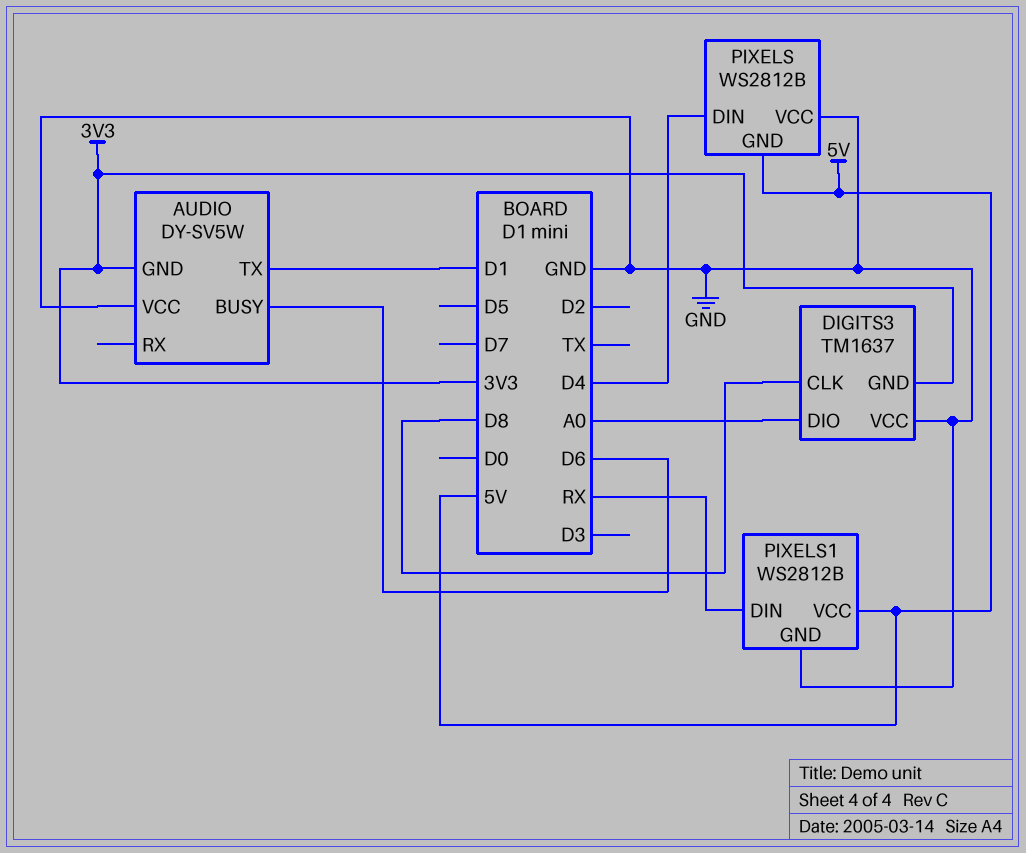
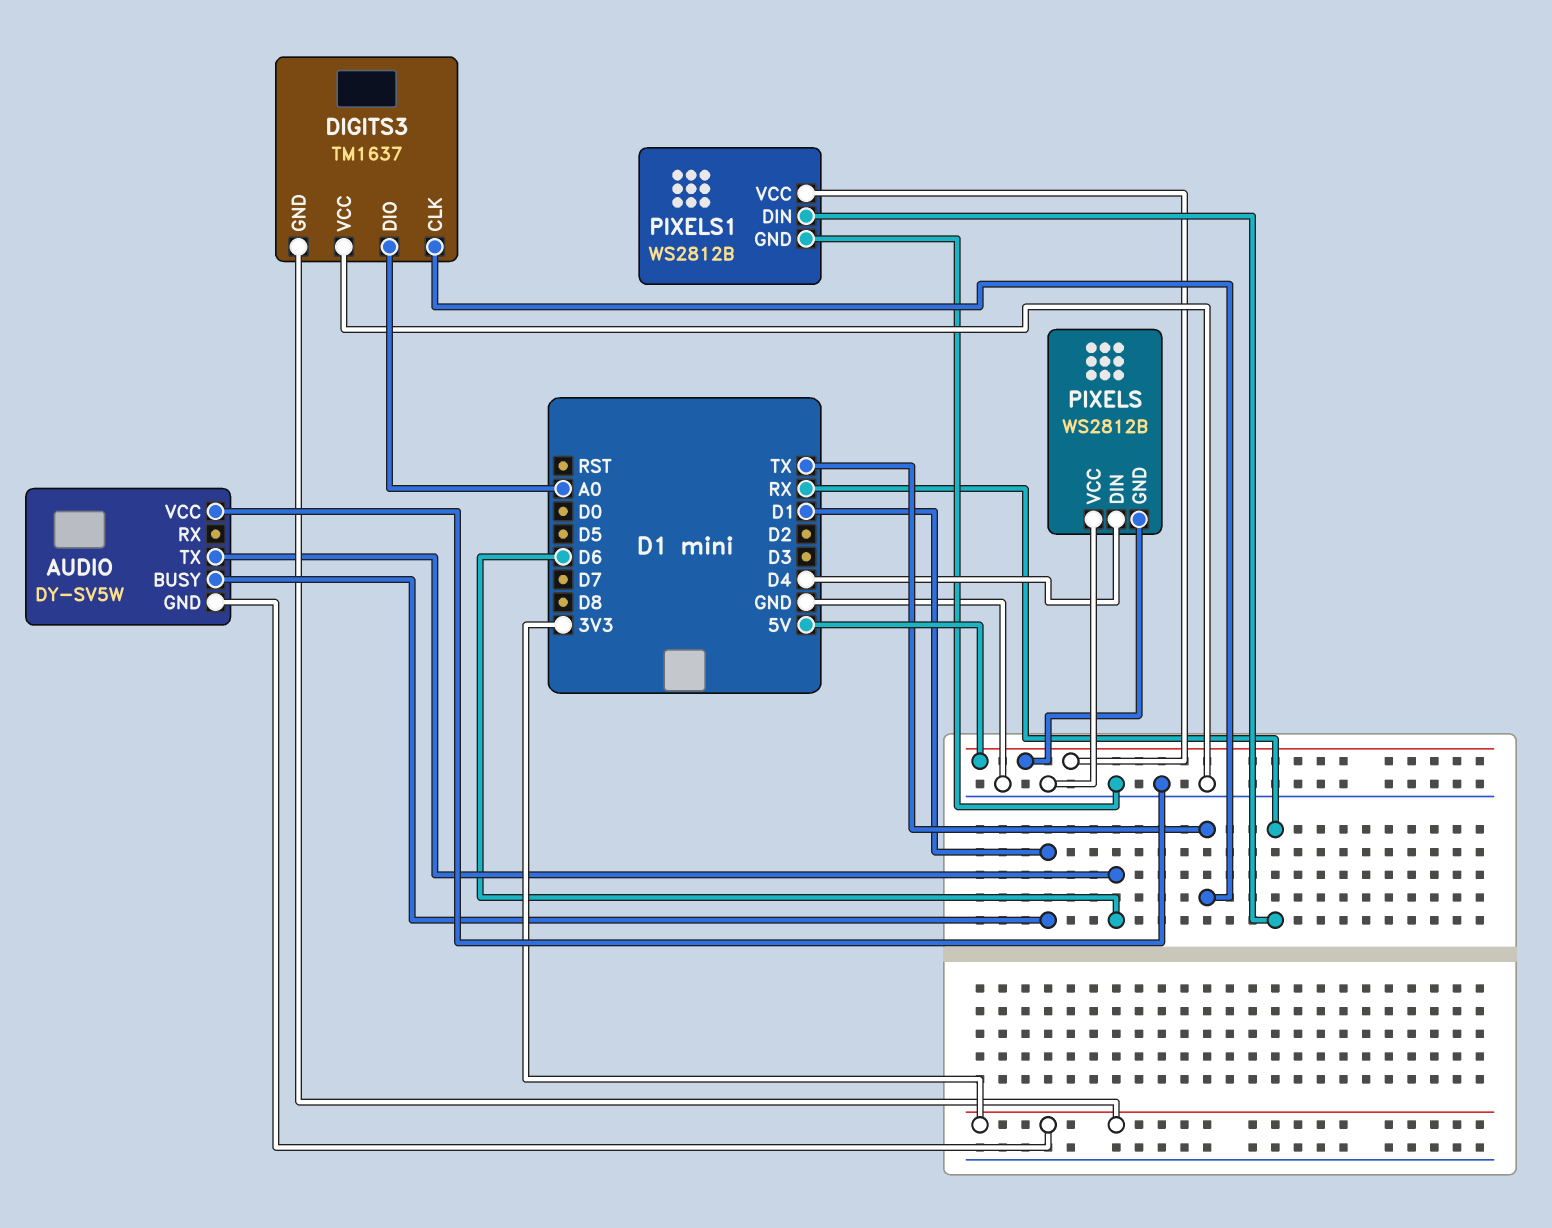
AUDIO pin BUSY: D6 -> D1
AUDIO pin TX: D1 -> D6
DIGITS3 pin CLK: D8 -> TX

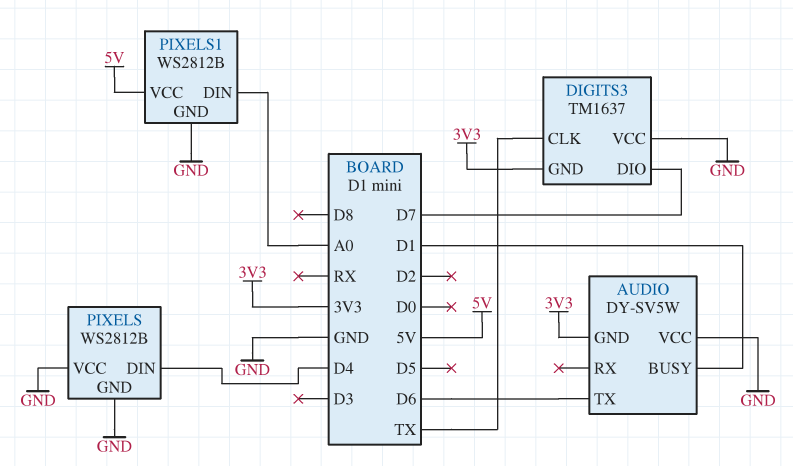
DIGITS3 pin DIO: A0 -> D7
PIXELS pin GND: 5V -> GND
PIXELS1 pin DIN: RX -> A0

